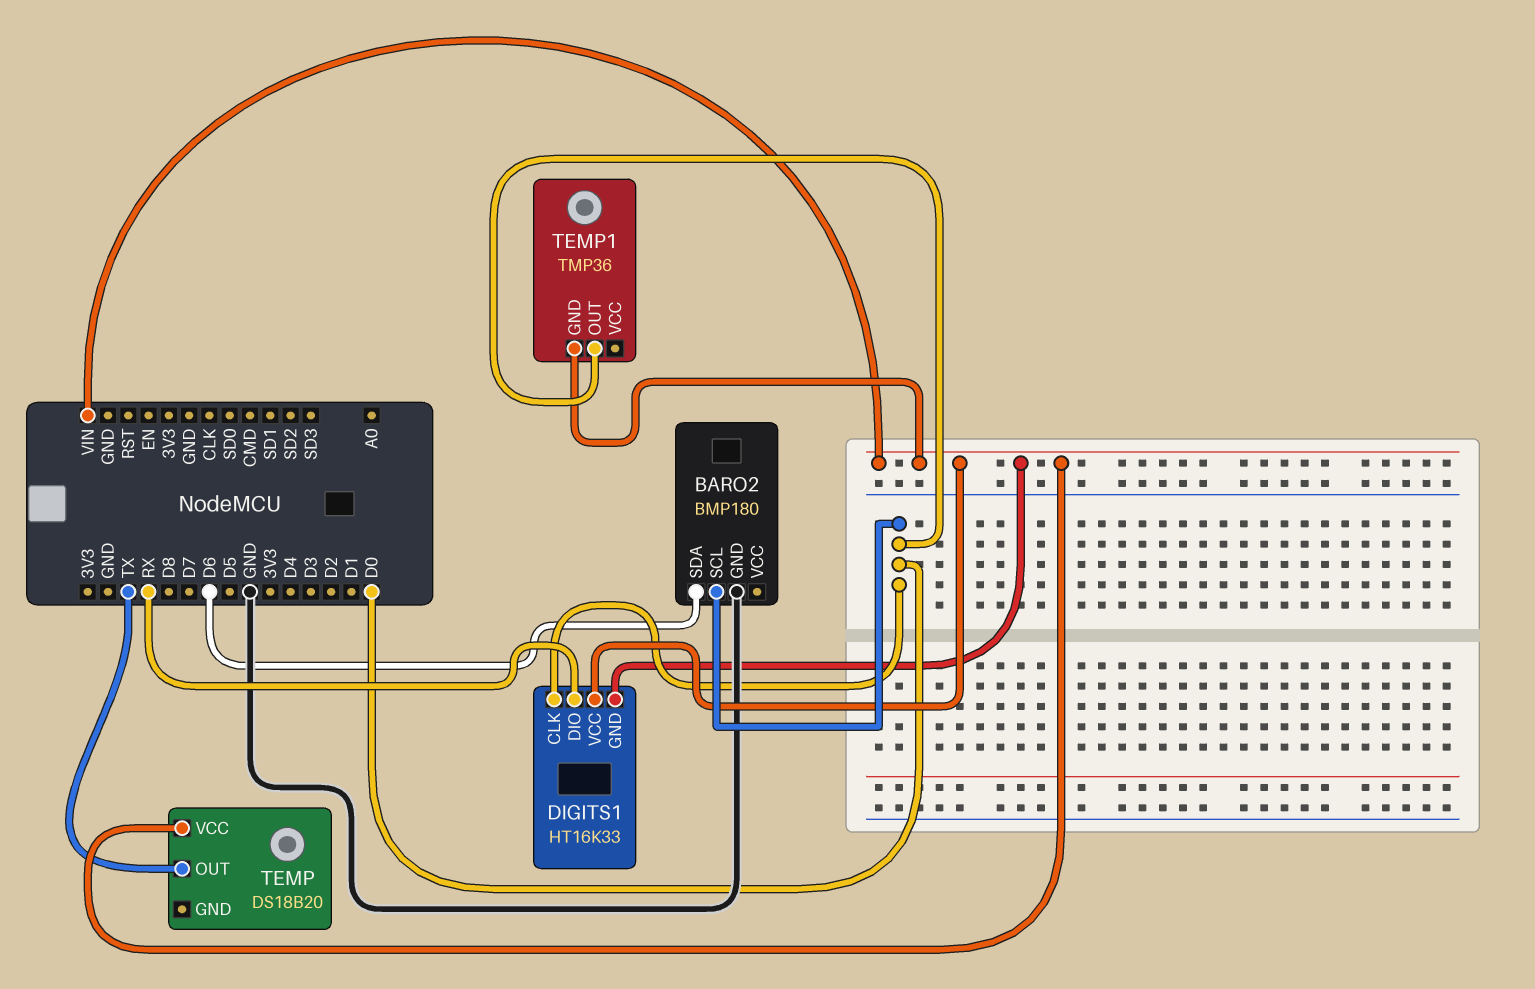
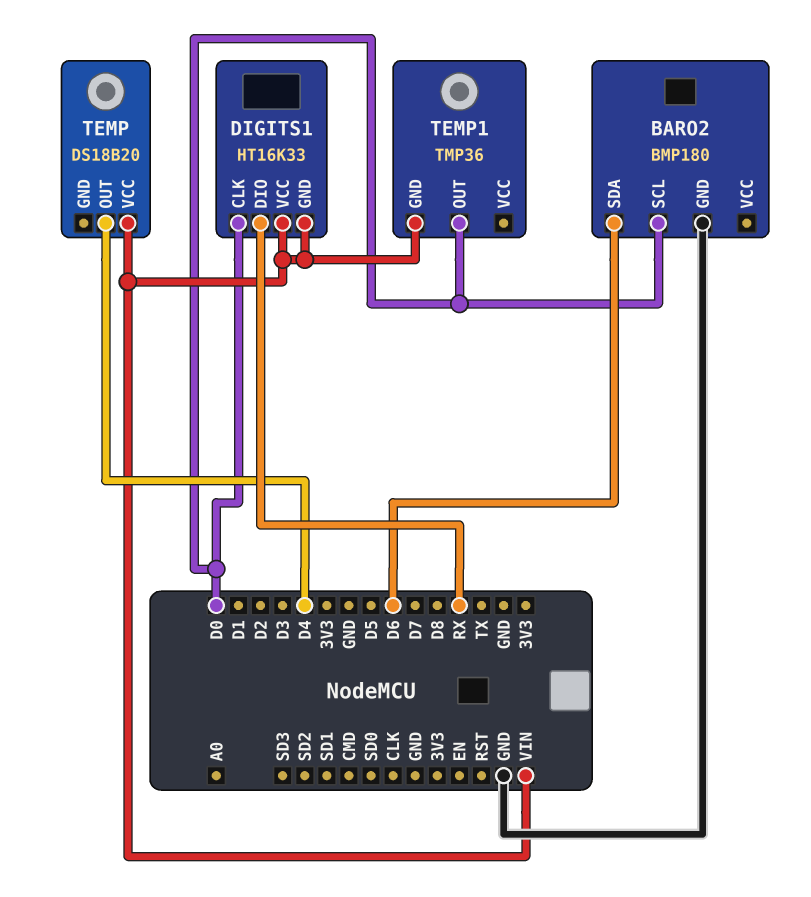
TEMP pin OUT: TX -> D4

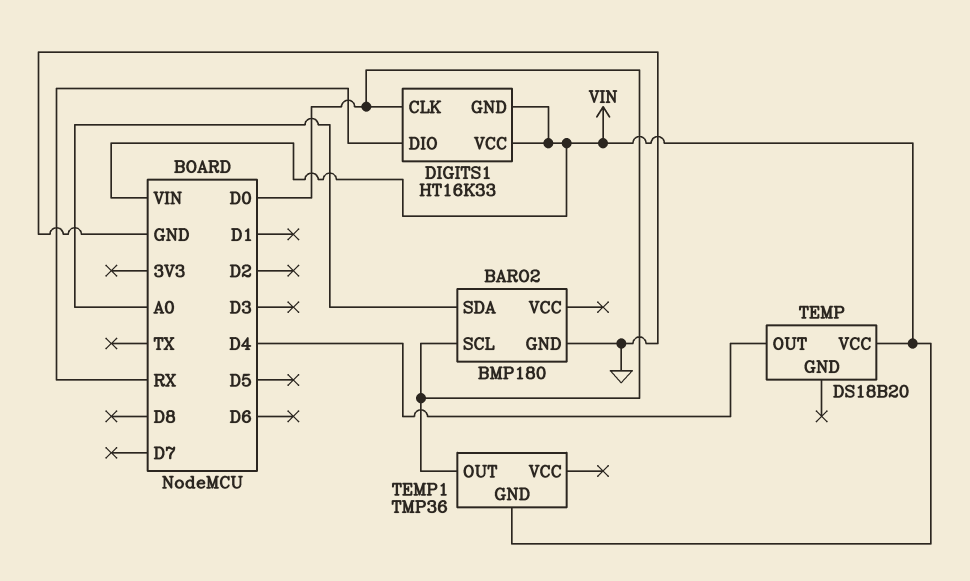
BARO2 pin SDA: D6 -> A0

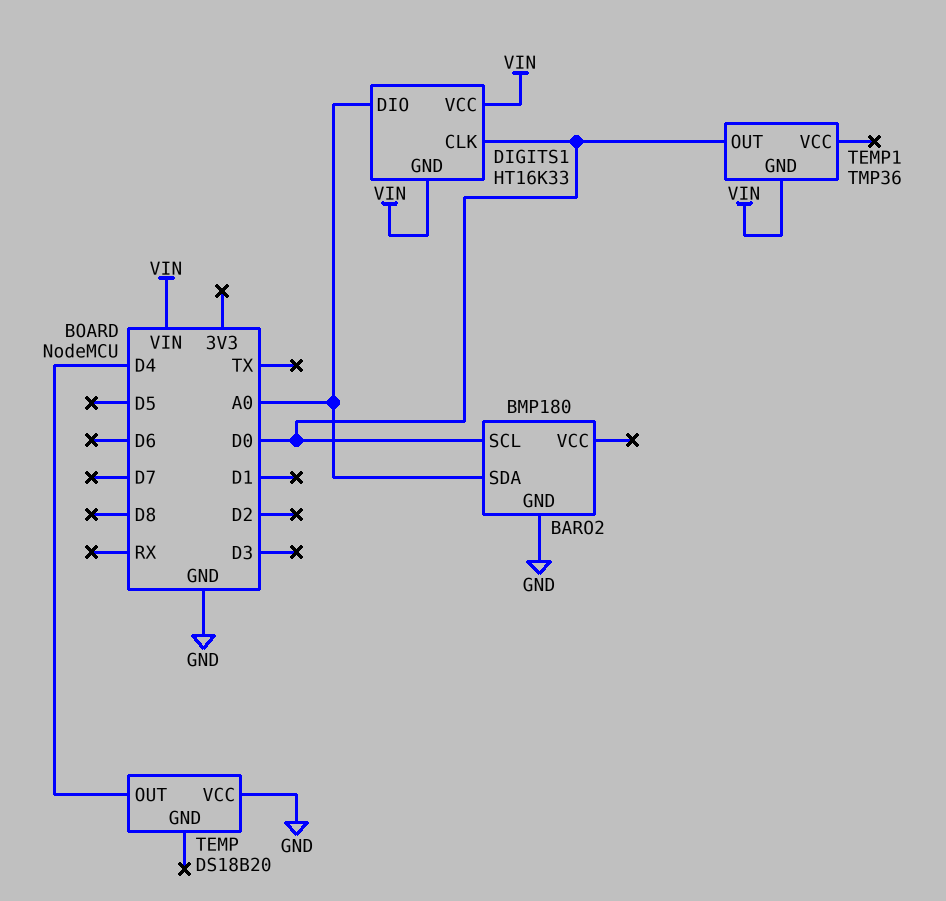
DIGITS1 pin DIO: RX -> A0
TEMP pin VCC: VIN -> GND

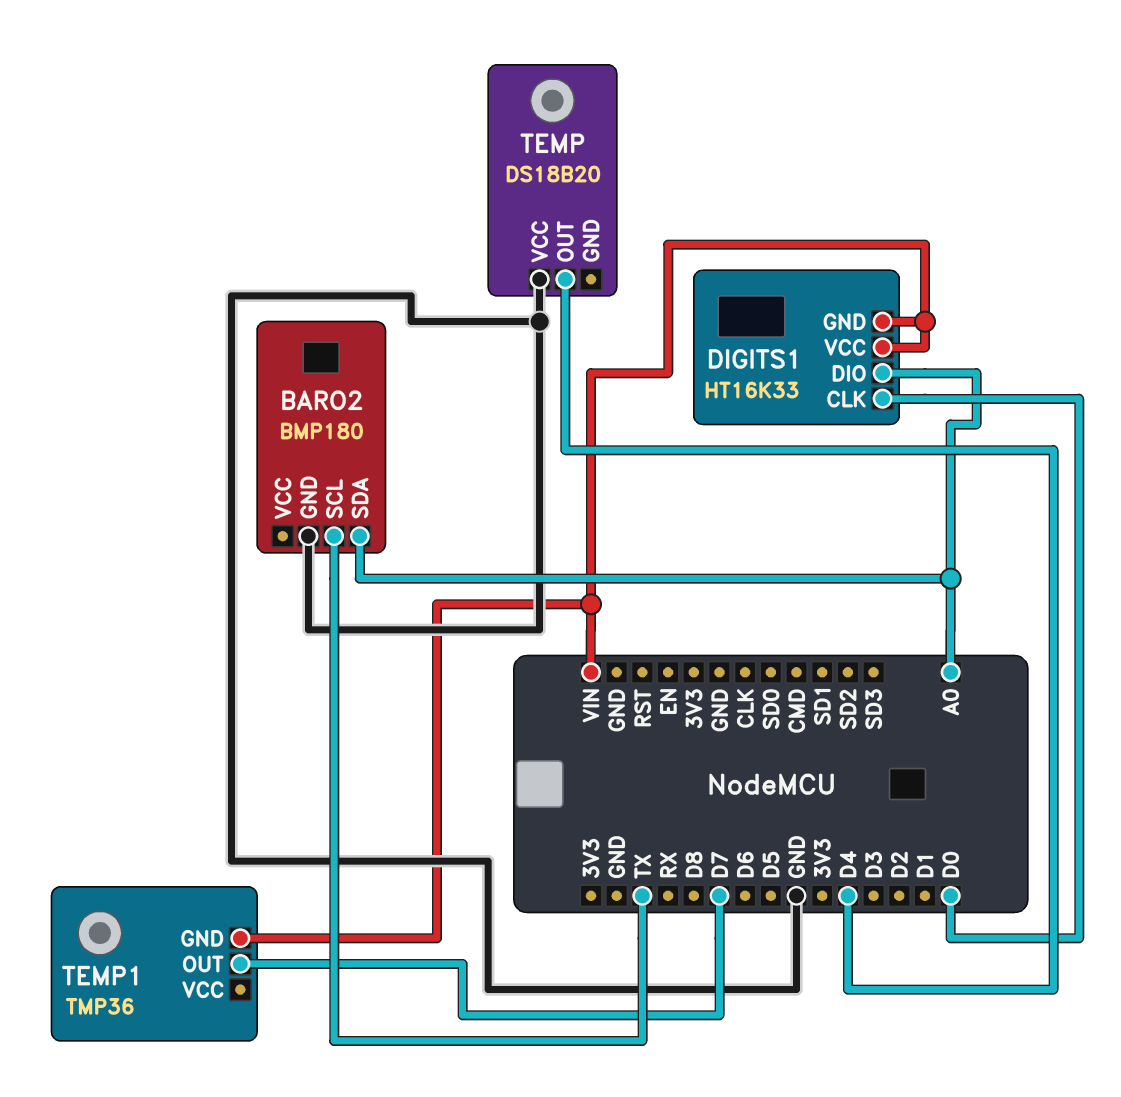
BARO2 pin SCL: D0 -> TX
TEMP1 pin OUT: D0 -> D7

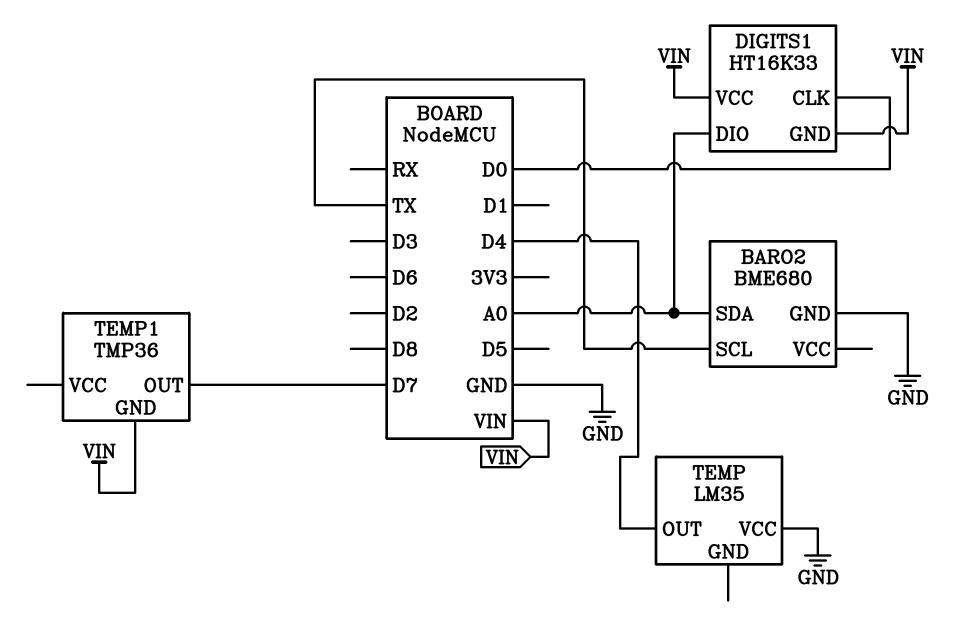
BARO2: BMP180 -> BME680
TEMP: DS18B20 -> LM35

